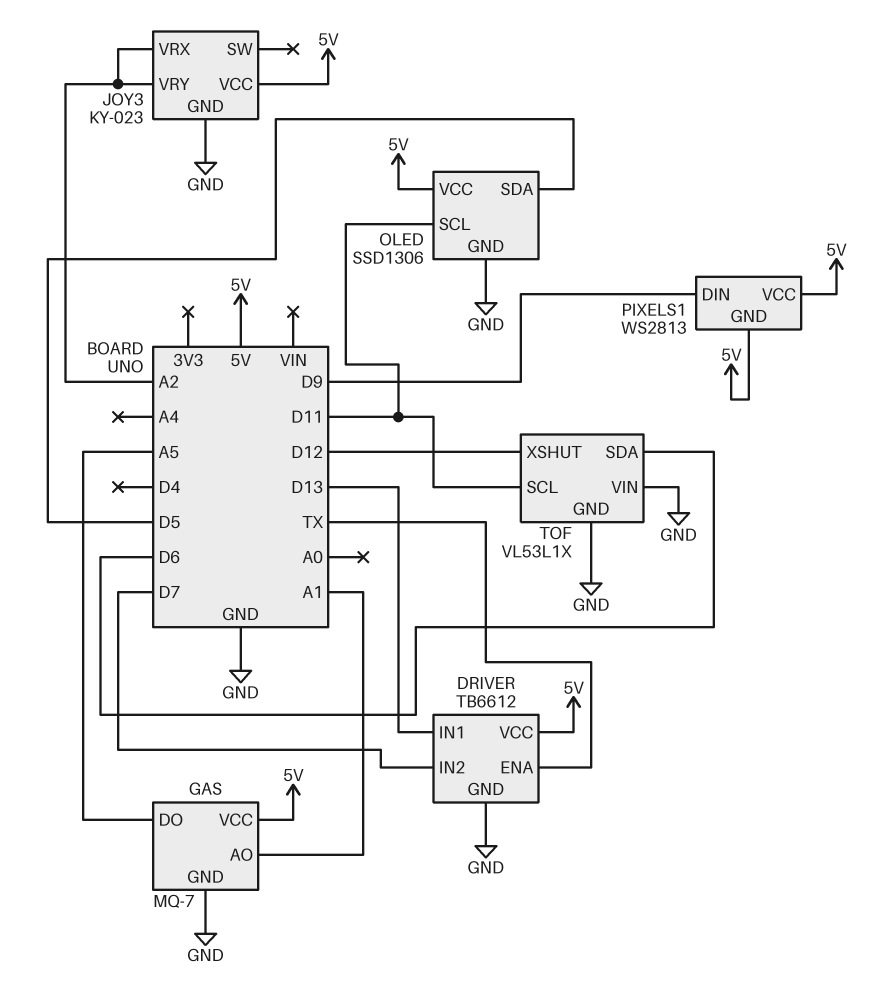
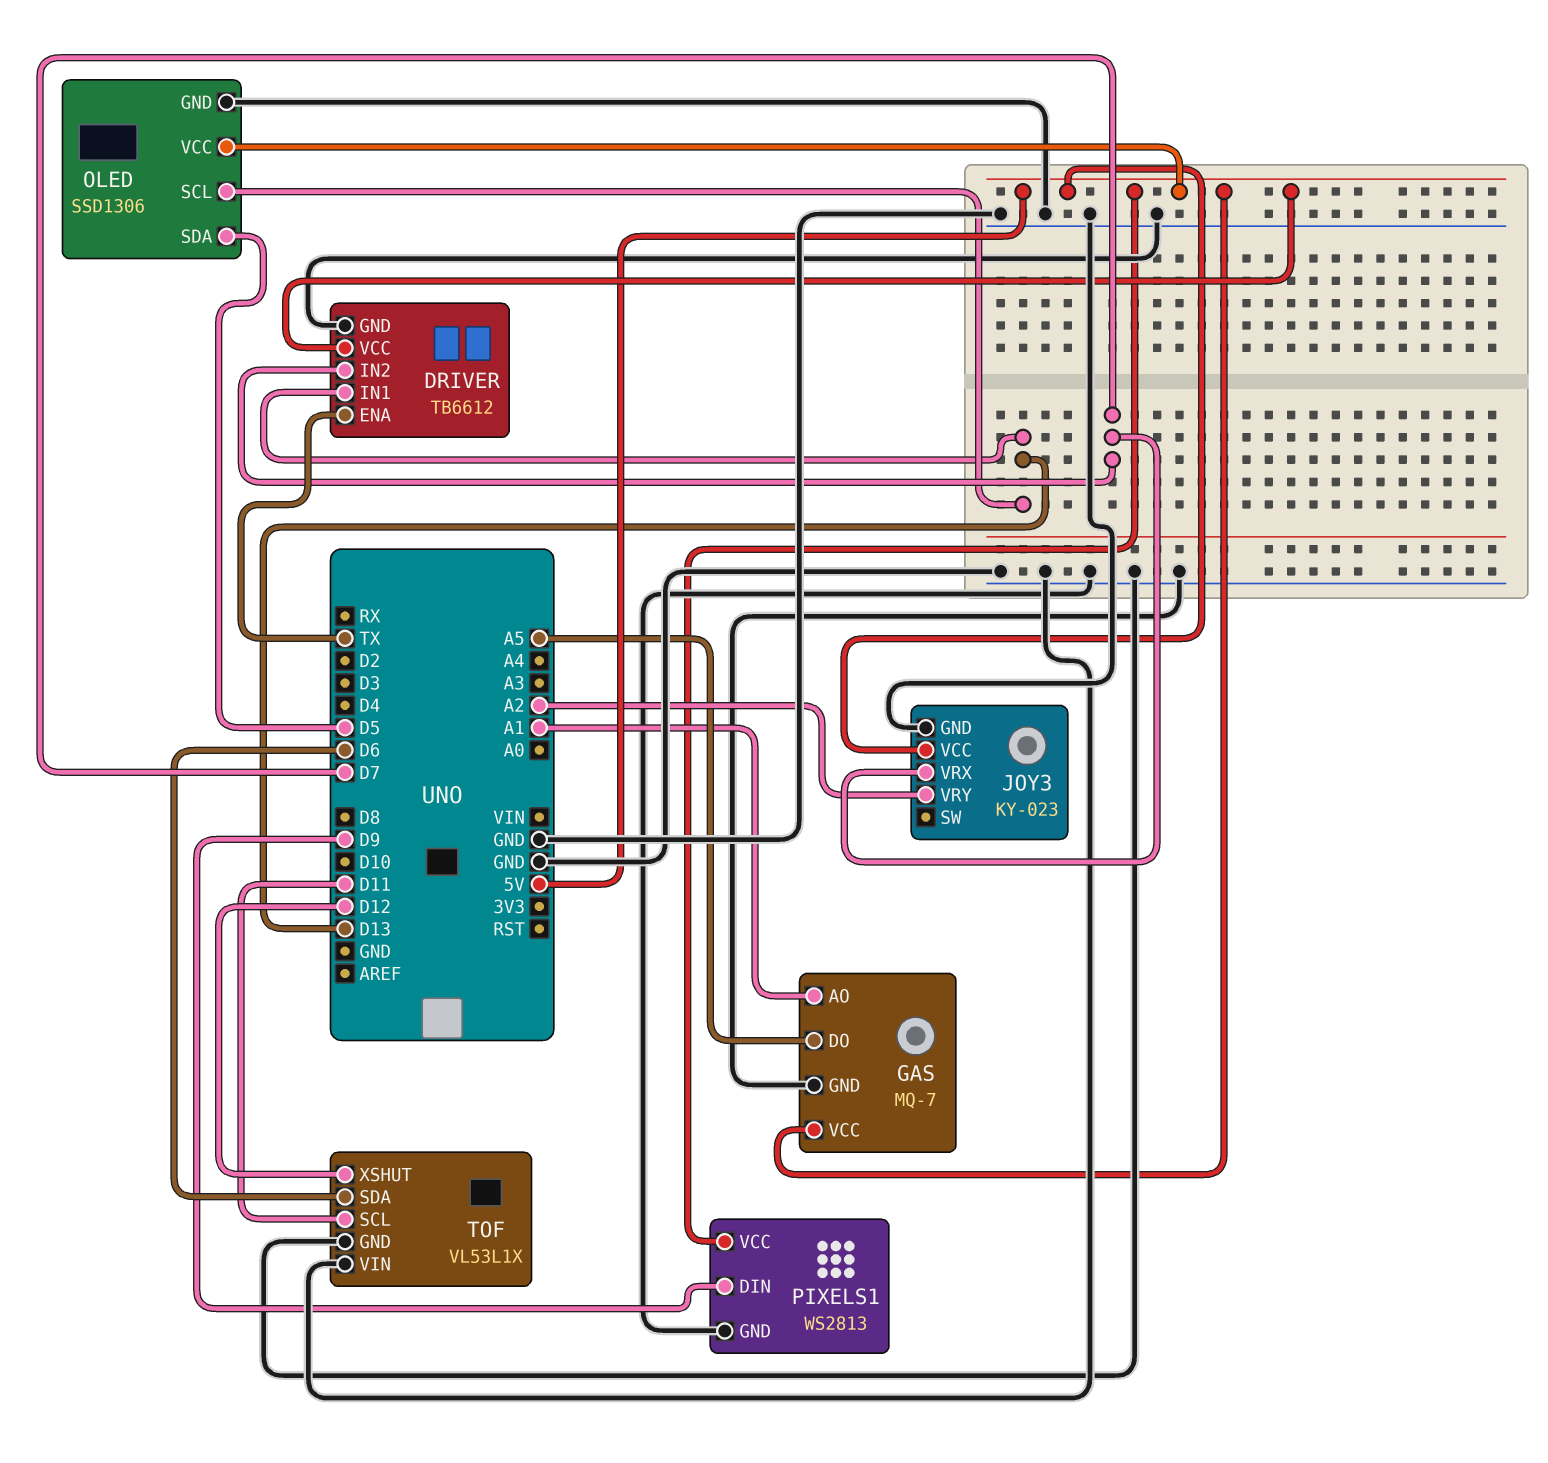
JOY3 pin VRX: A2 -> D7
OLED pin SCL: D11 -> D13
PIXELS1 pin GND: 5V -> GND

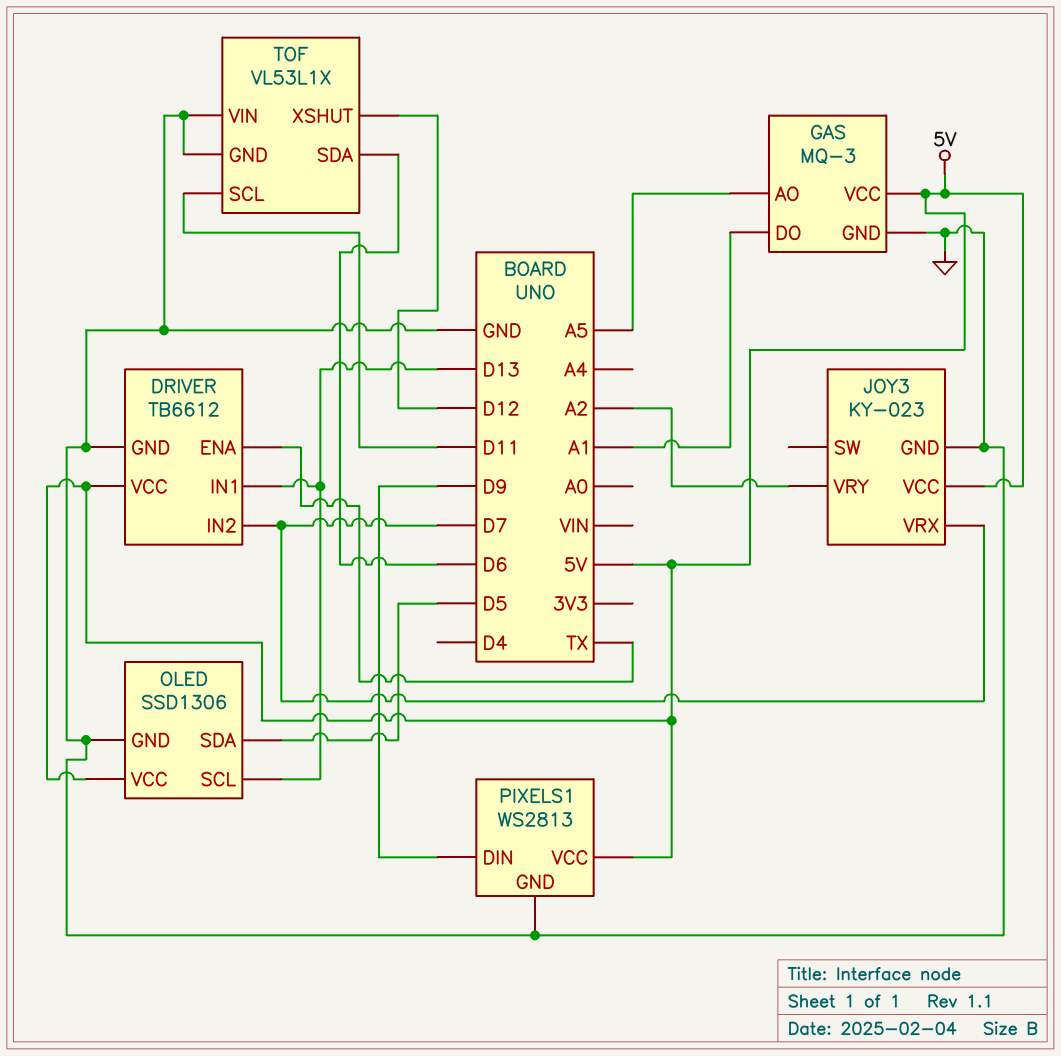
GAS: MQ-7 -> MQ-3
GAS pin AO: A1 -> A5
GAS pin DO: A5 -> A1

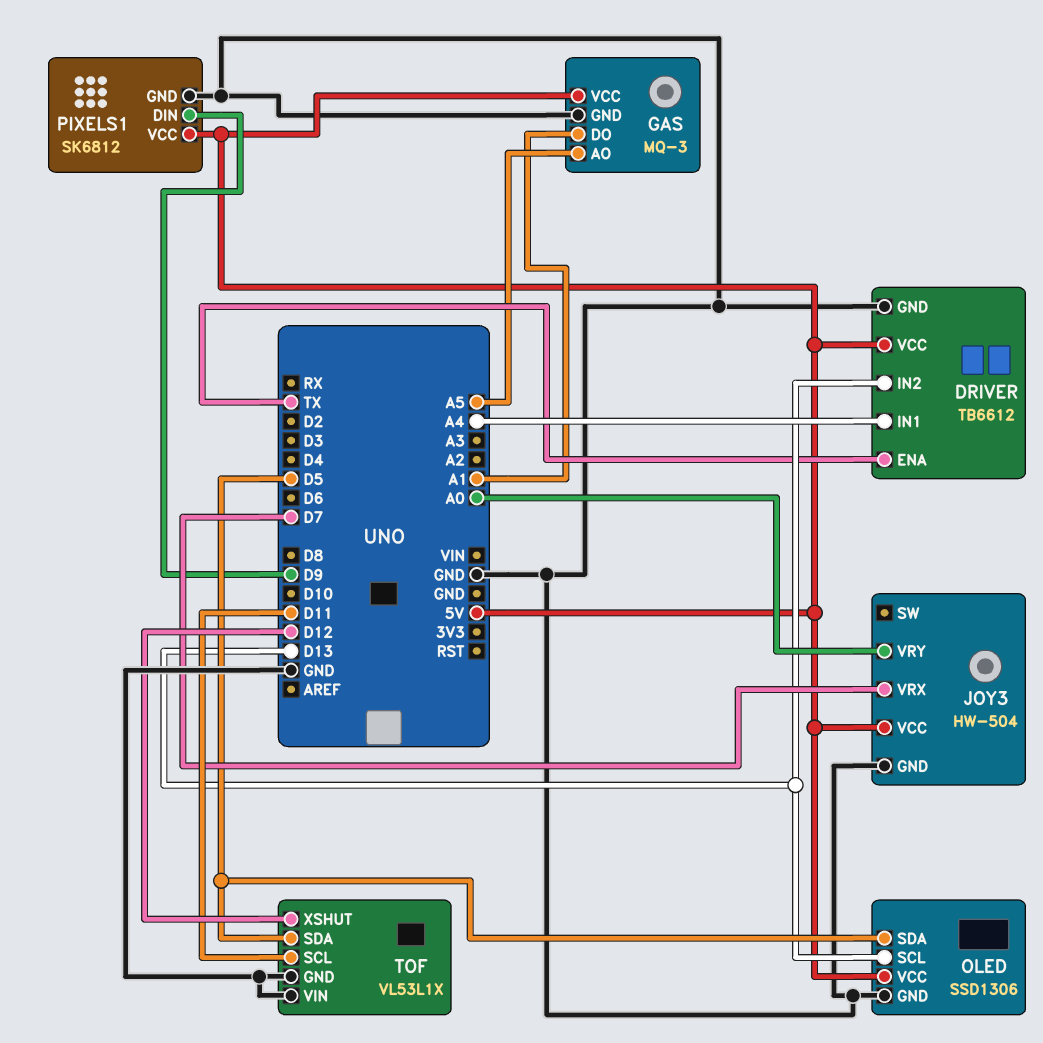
DRIVER pin IN1: D13 -> A4
DRIVER pin IN2: D7 -> D13
JOY3: KY-023 -> HW-504
JOY3 pin VRY: A2 -> A0
PIXELS1: WS2813 -> SK6812
TOF pin SDA: D6 -> D5

